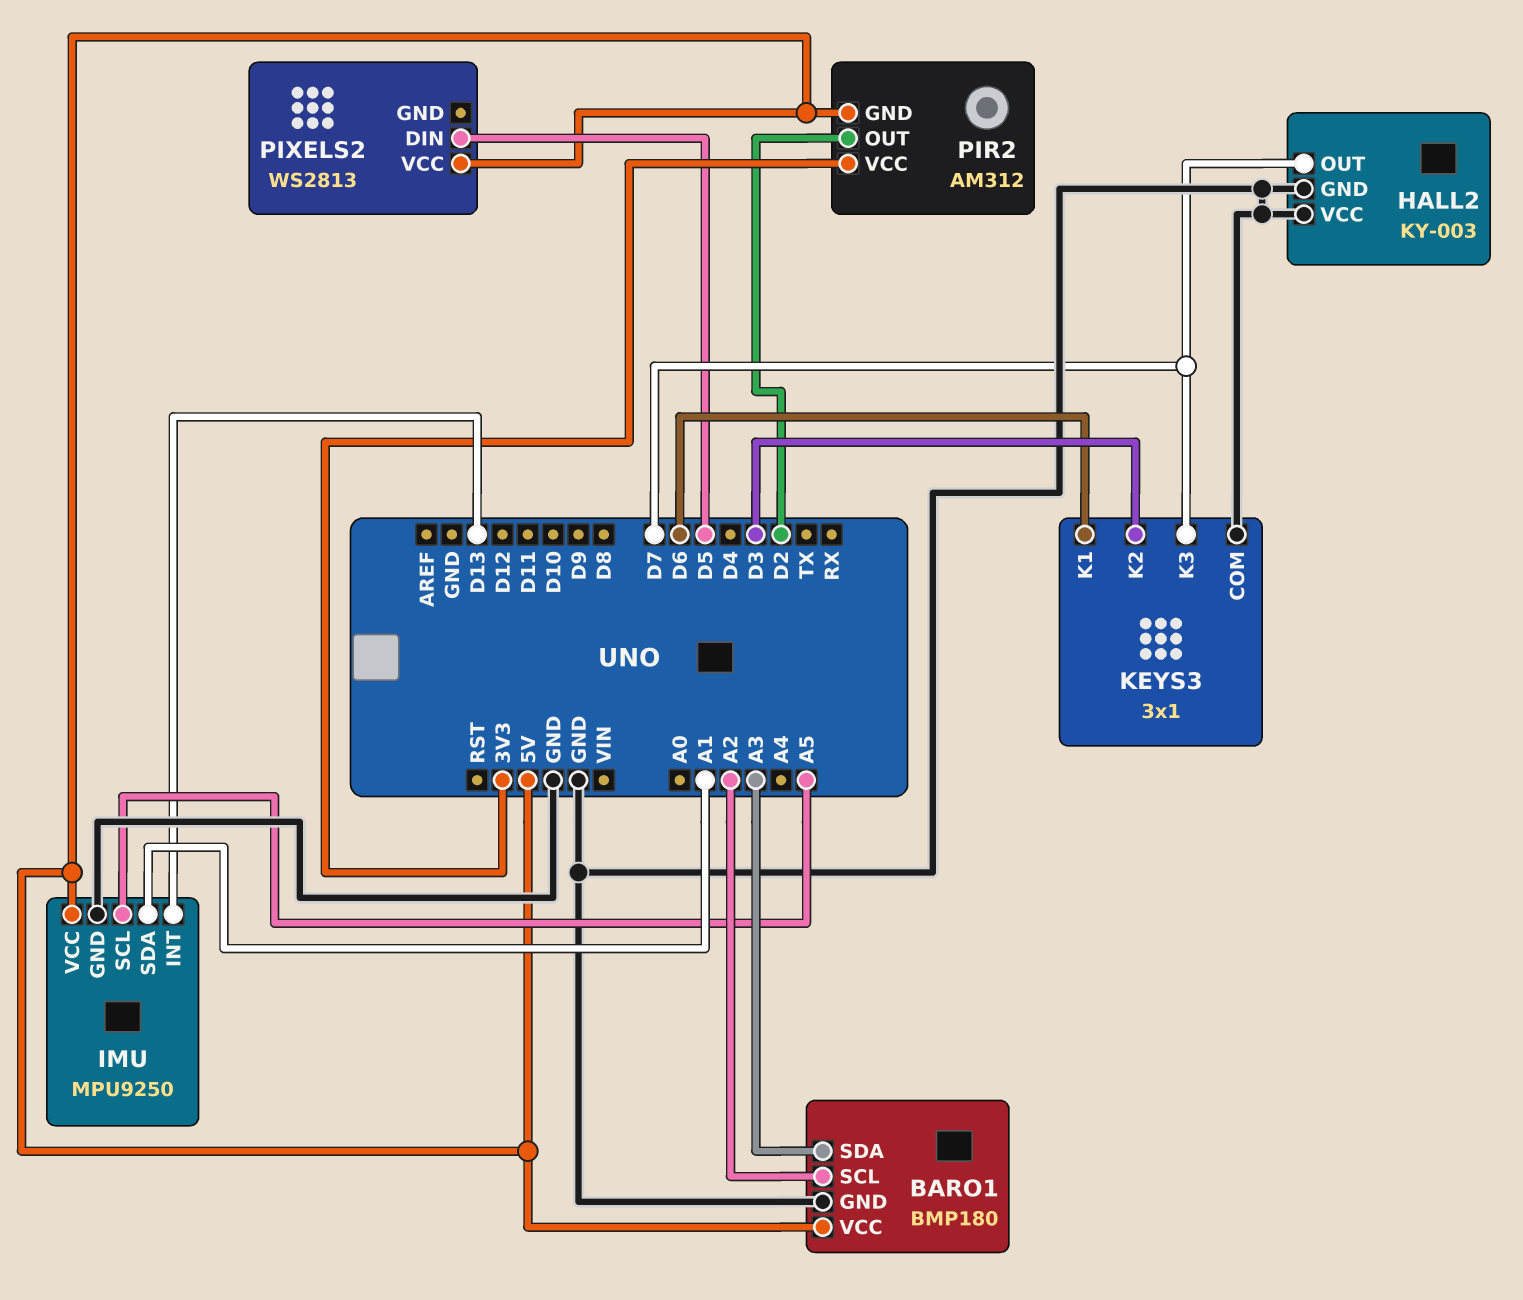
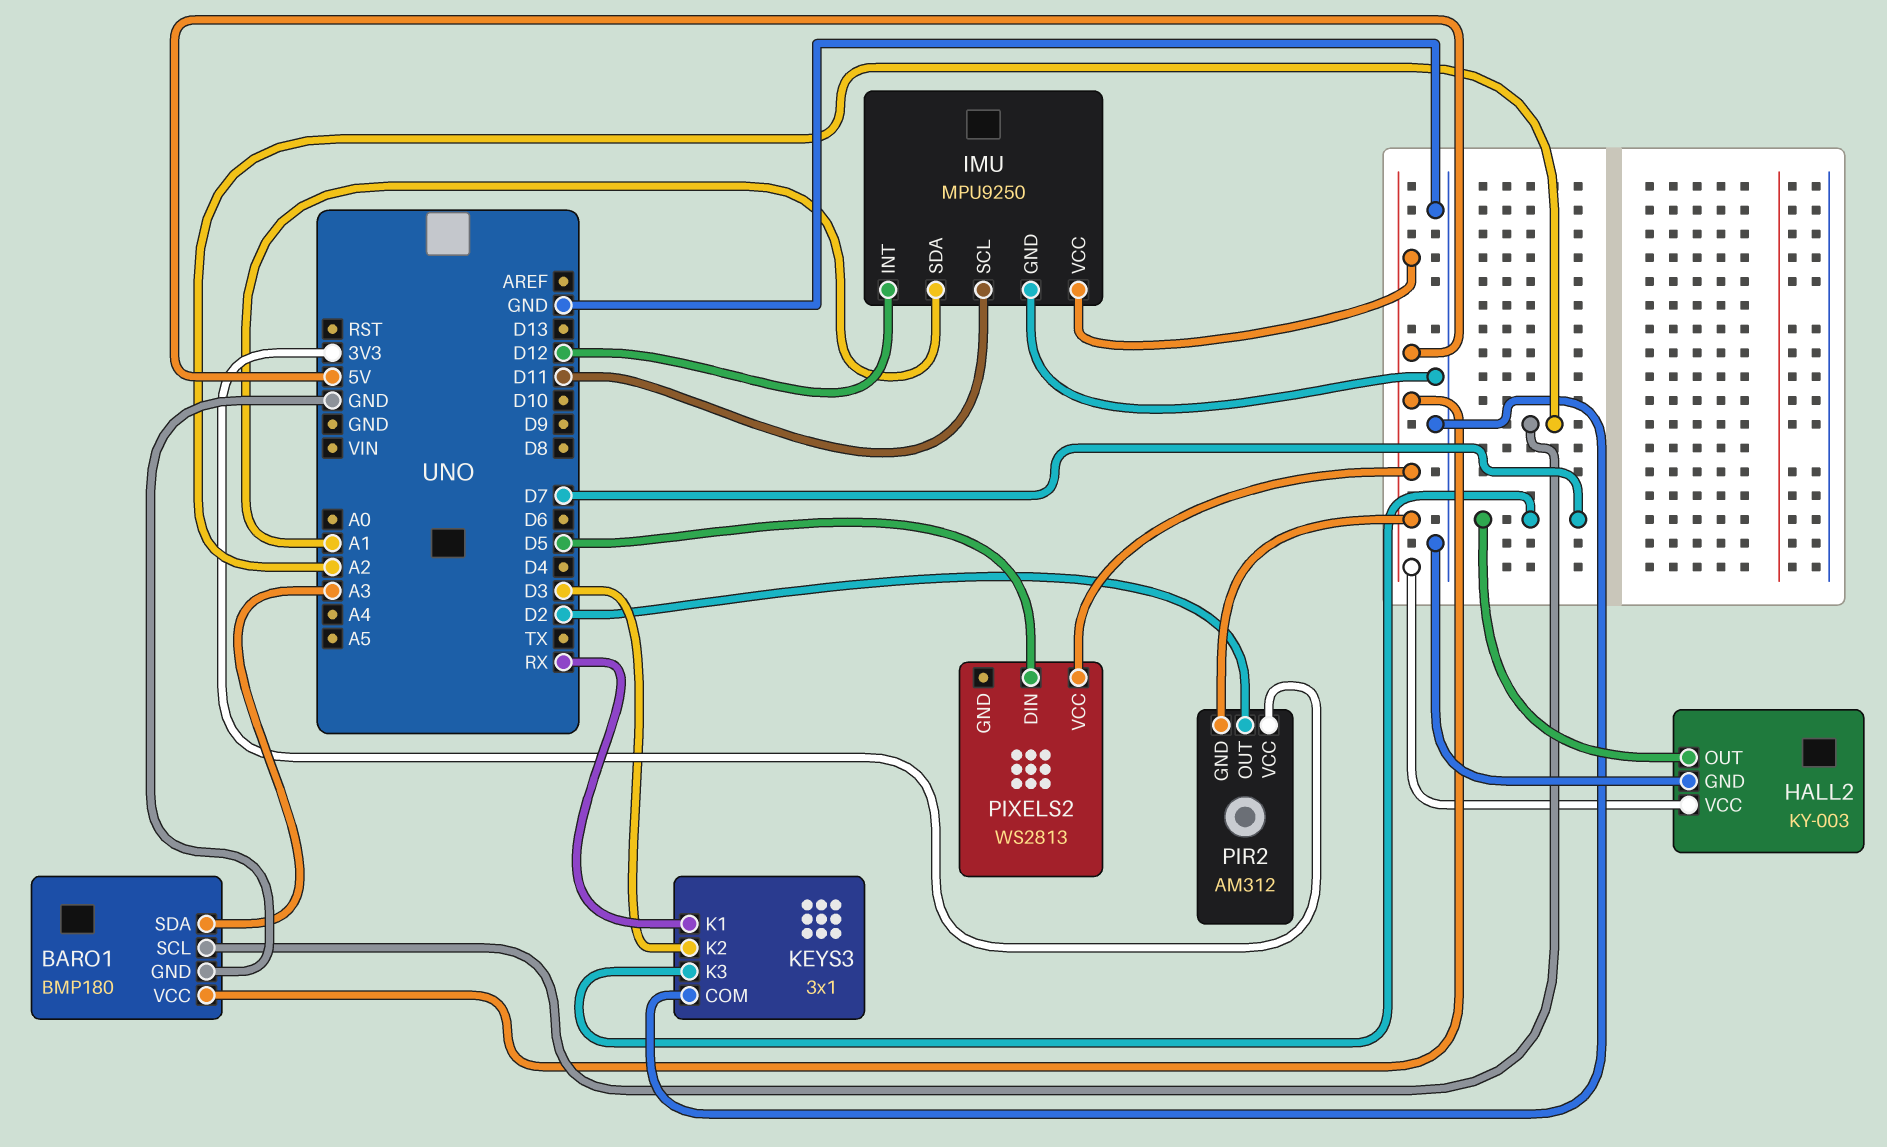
HALL2 pin VCC: GND -> 5V
IMU pin INT: D13 -> D12
IMU pin SCL: A5 -> D11
KEYS3 pin K1: D6 -> RX

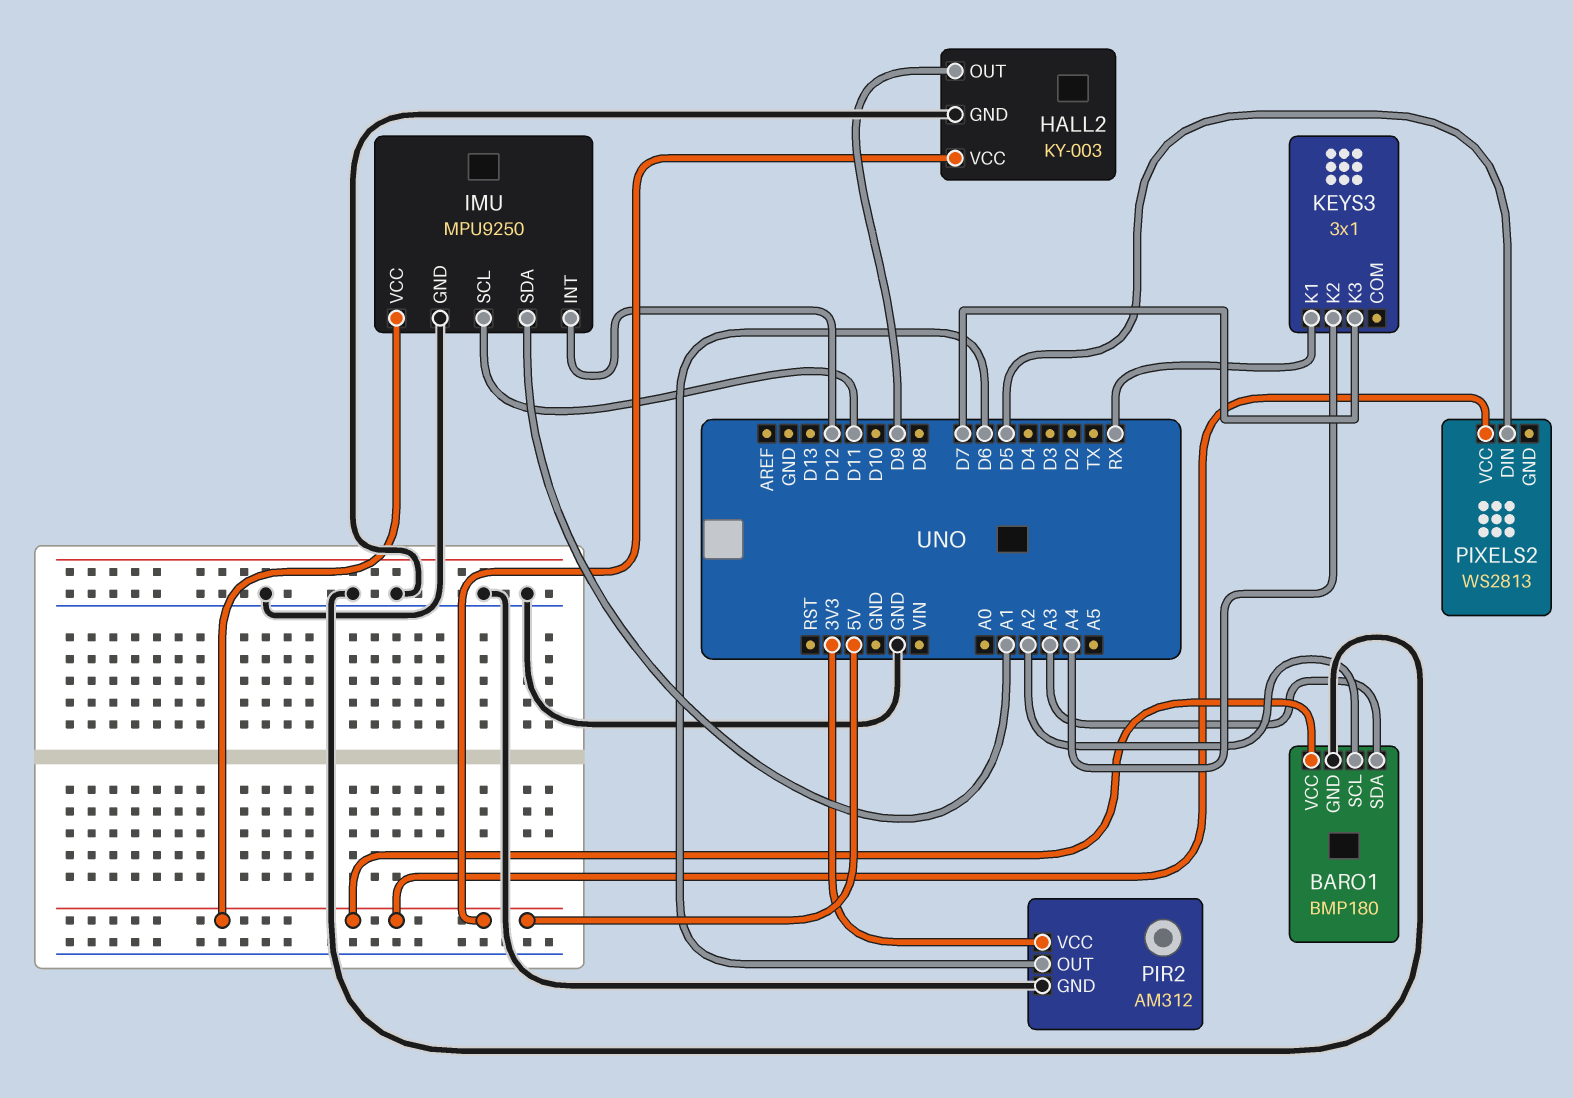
HALL2 pin OUT: D7 -> D9
KEYS3 pin COM: GND -> none
KEYS3 pin K2: D3 -> A4
PIR2 pin GND: 5V -> GND
PIR2 pin OUT: D2 -> D6

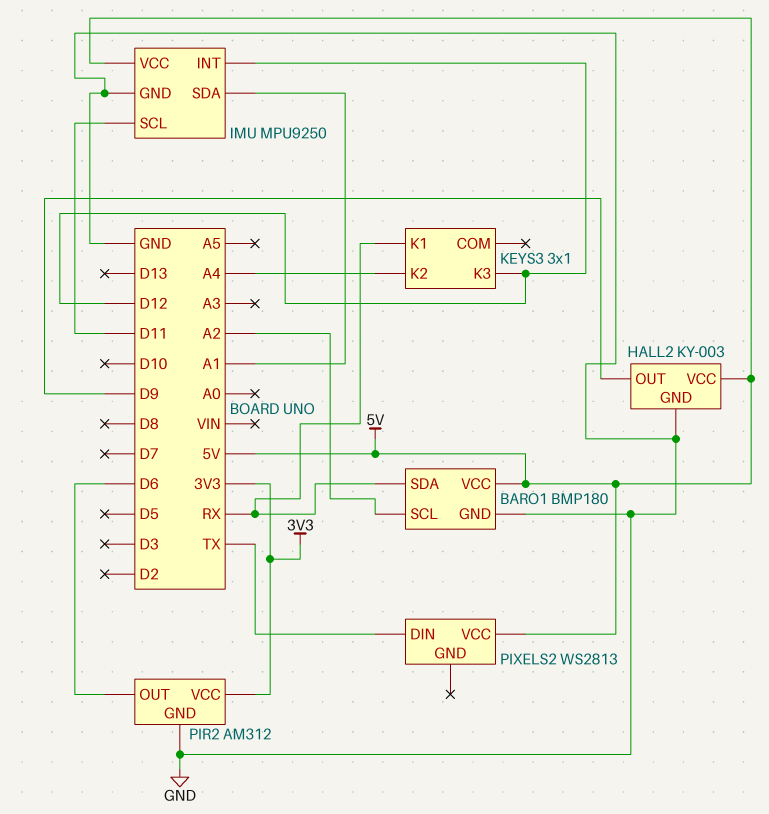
BARO1 pin SDA: A3 -> RX
KEYS3 pin K3: D7 -> D12
PIXELS2 pin DIN: D5 -> TX

